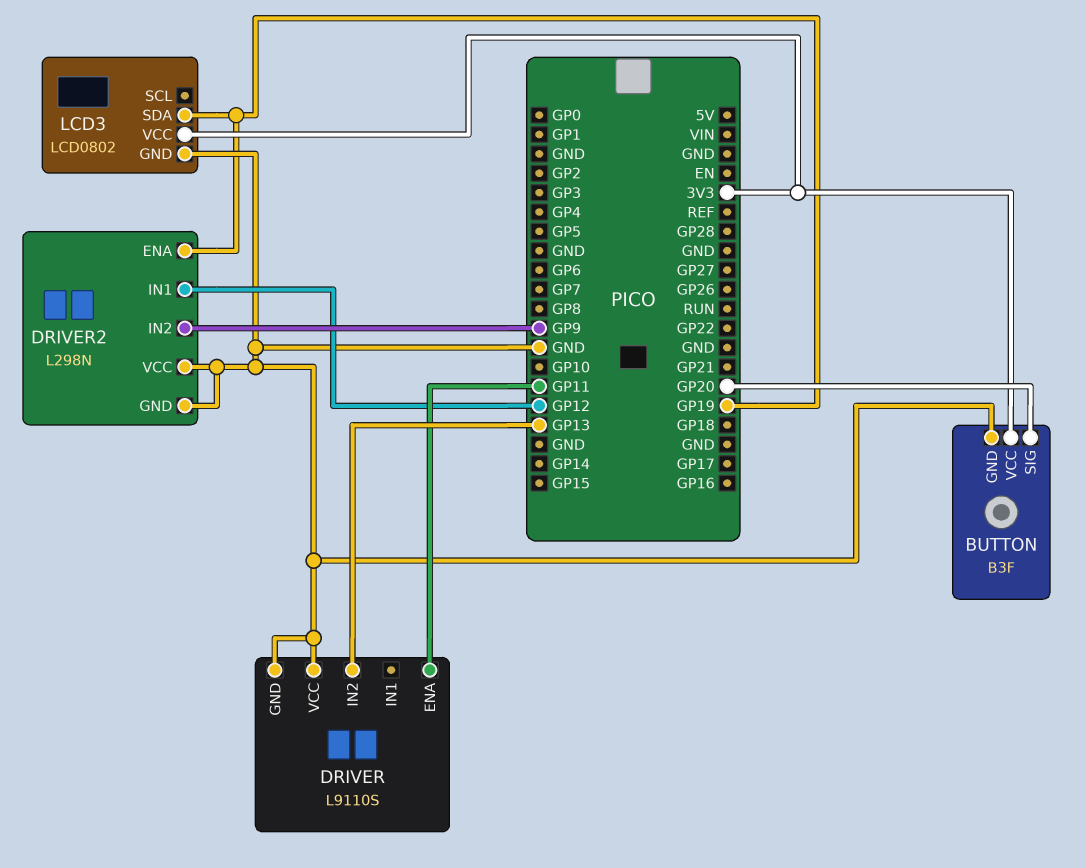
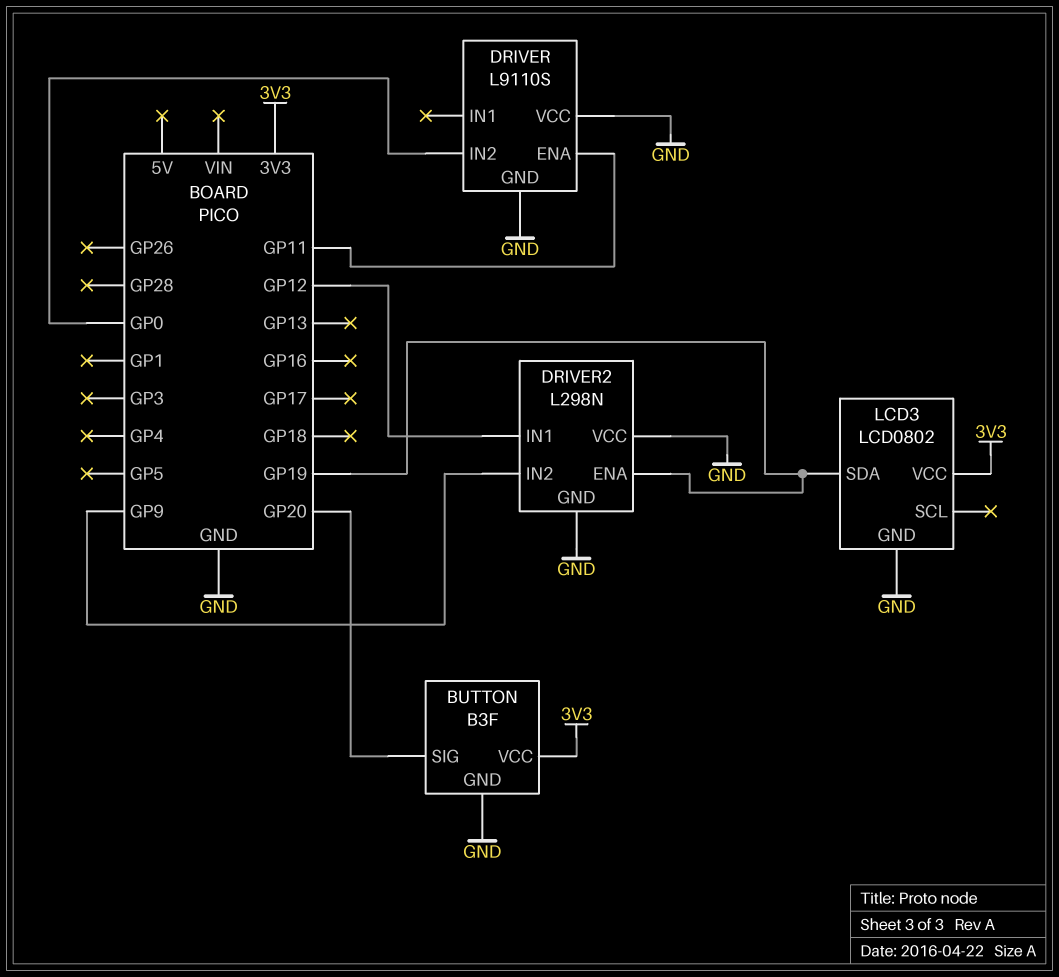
DRIVER pin IN2: GP13 -> GP0

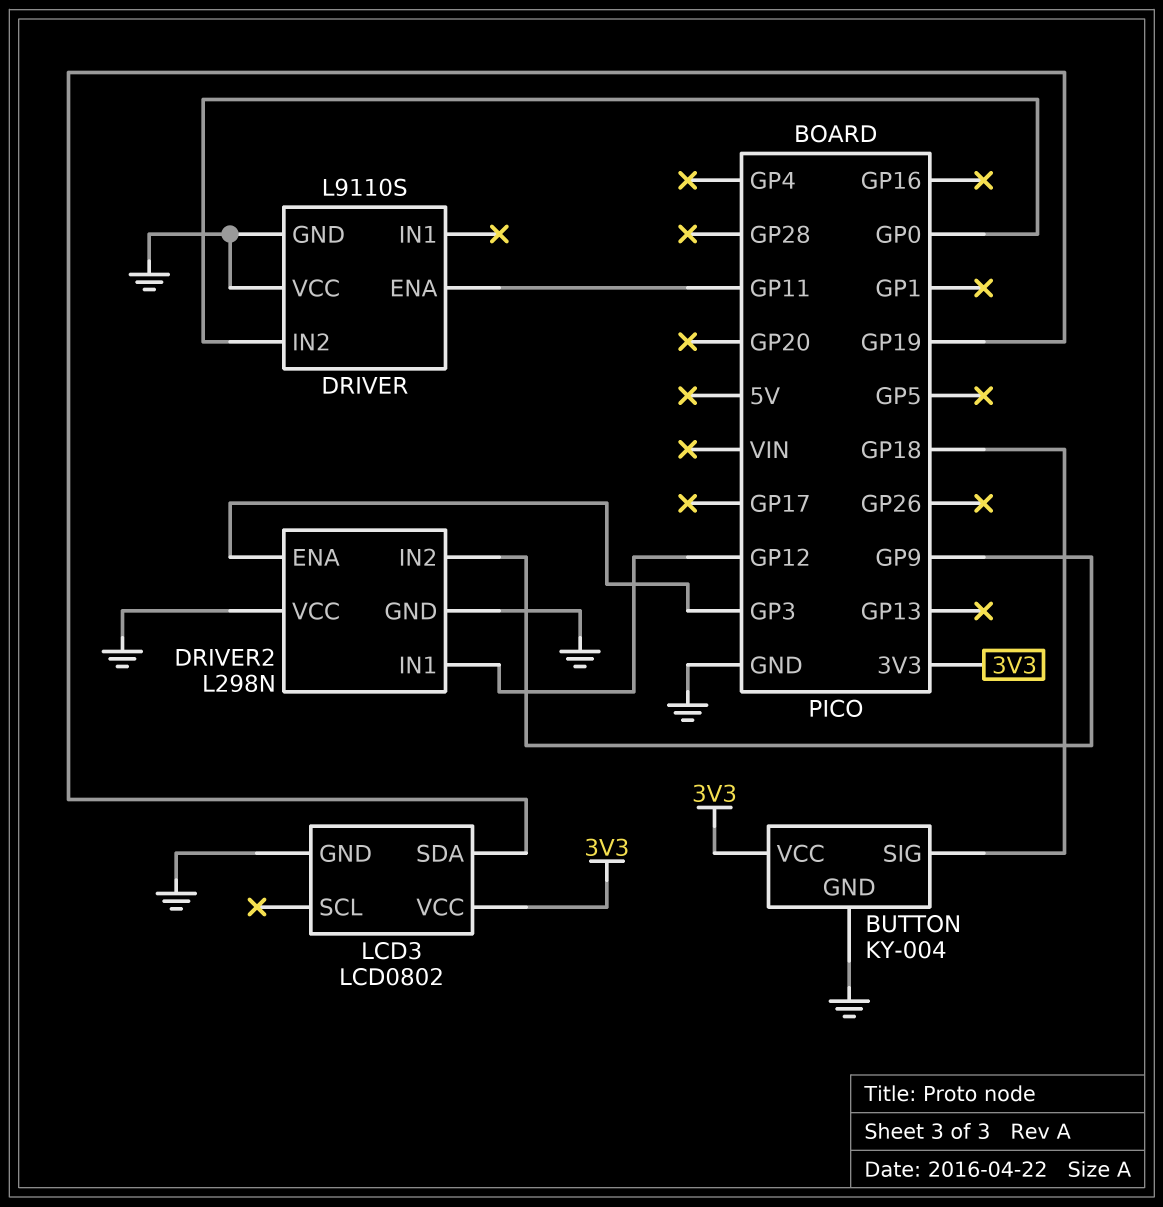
BUTTON: B3F -> KY-004
BUTTON pin SIG: GP20 -> GP18
DRIVER2 pin ENA: GP19 -> GP3

